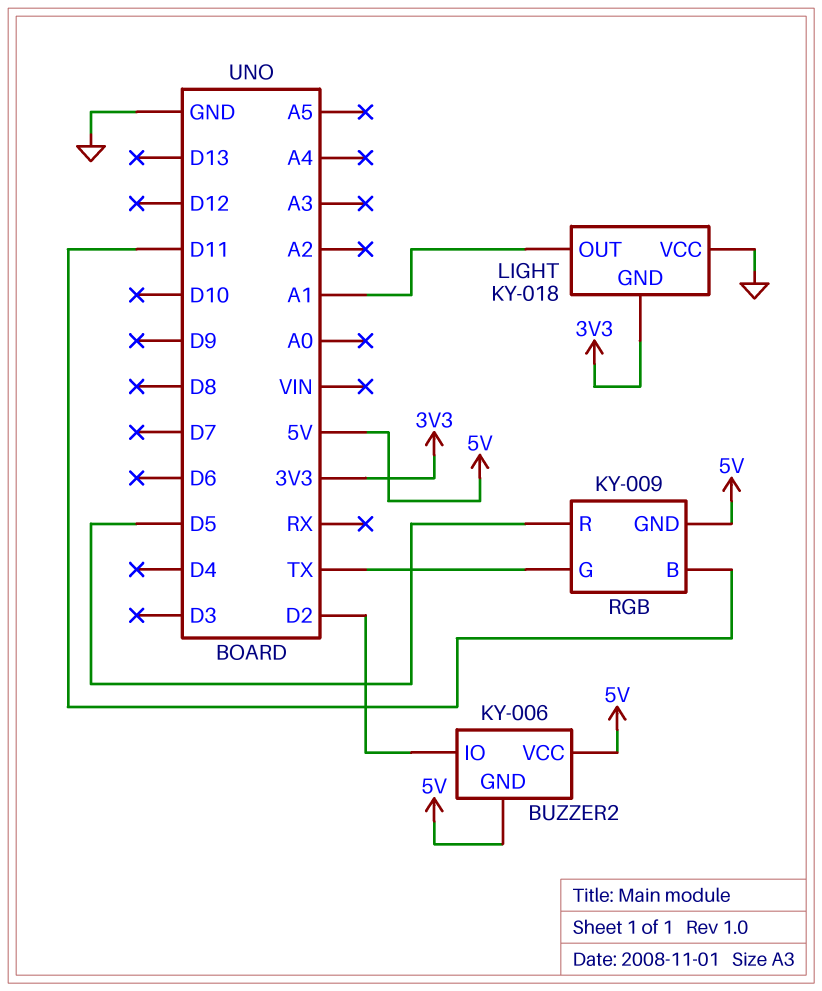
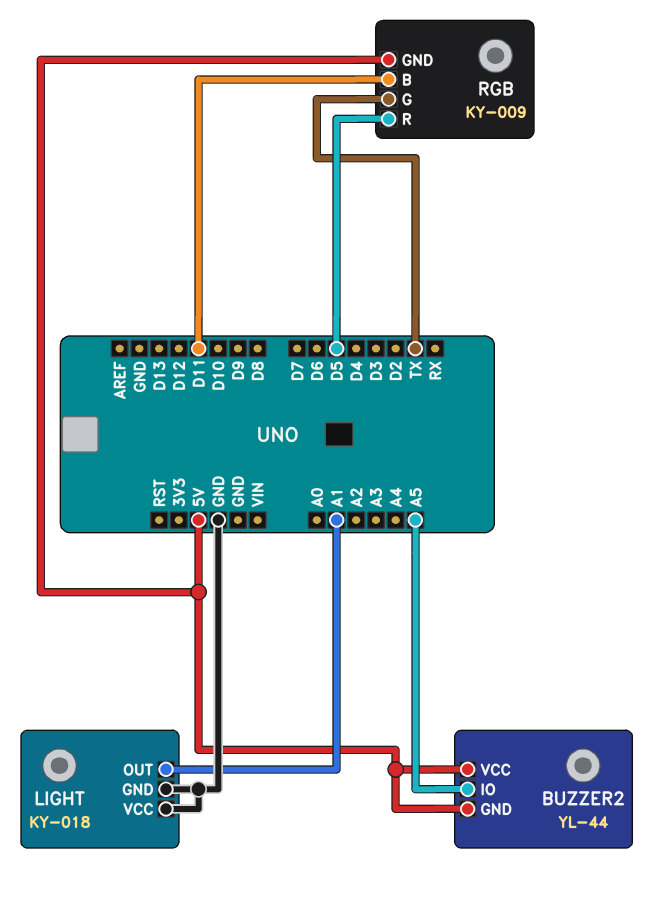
BUZZER2: KY-006 -> YL-44
BUZZER2 pin IO: D2 -> A5
LIGHT pin GND: 3V3 -> GND

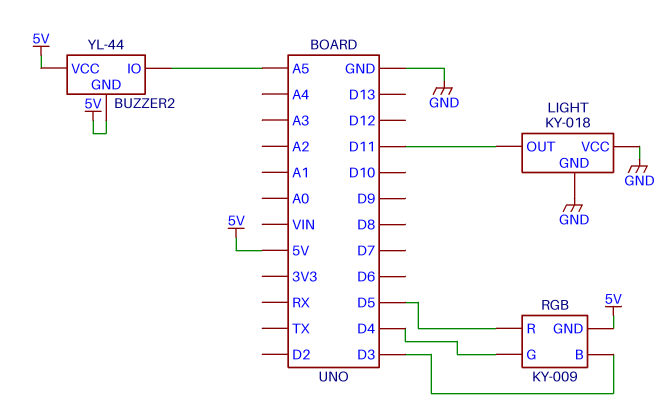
LIGHT pin OUT: A1 -> D11
RGB pin B: D11 -> D3
RGB pin G: TX -> D4

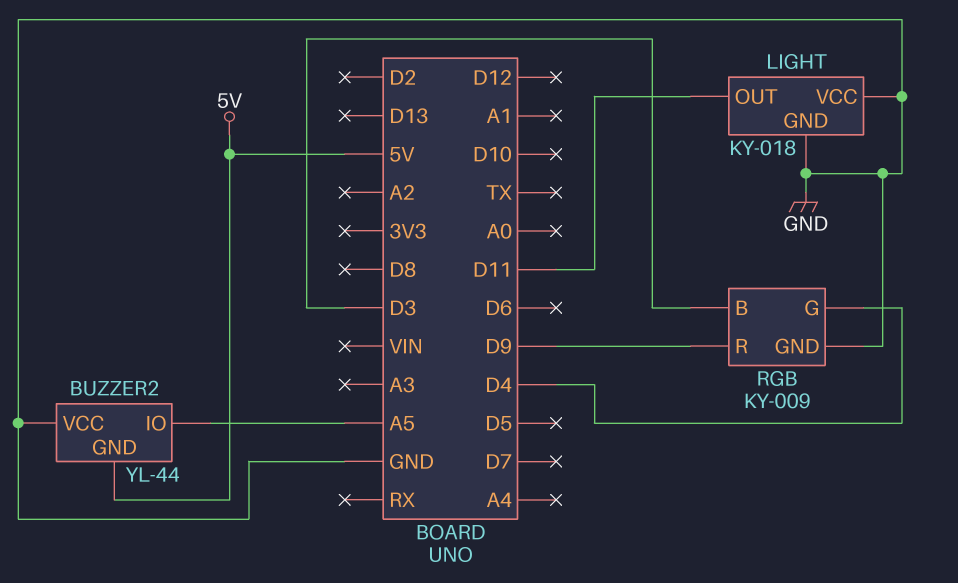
BUZZER2 pin VCC: 5V -> GND
RGB pin GND: 5V -> GND
RGB pin R: D5 -> D9

